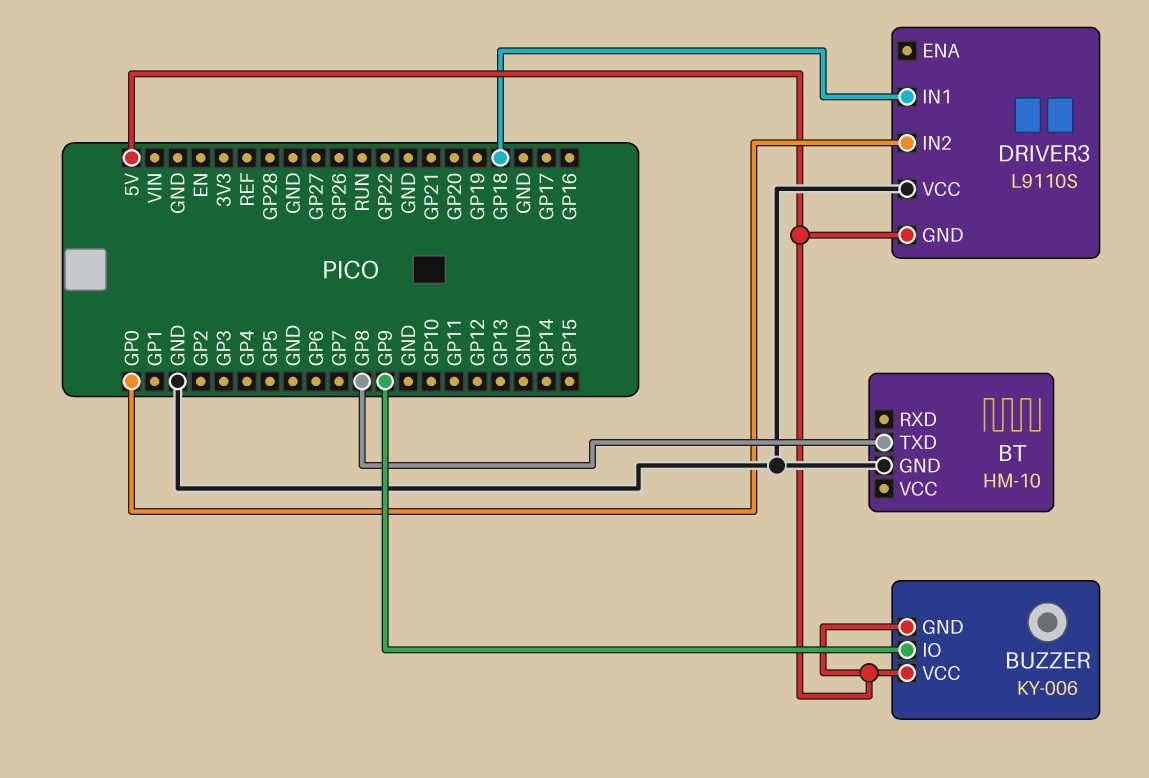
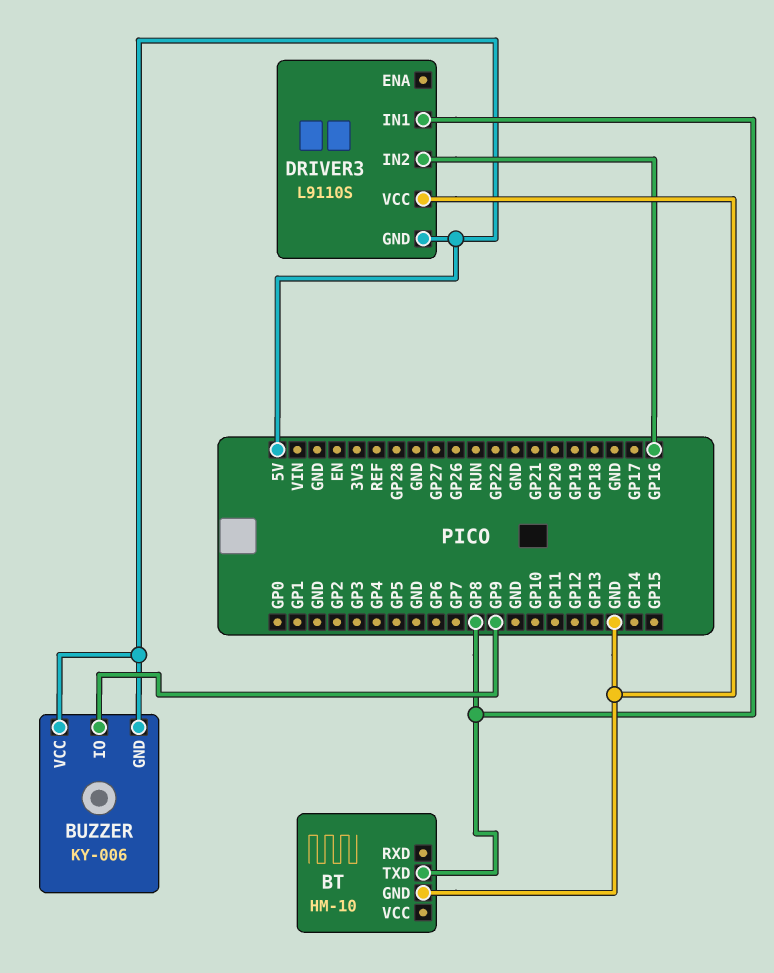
DRIVER3 pin IN1: GP18 -> GP8
DRIVER3 pin IN2: GP0 -> GP16

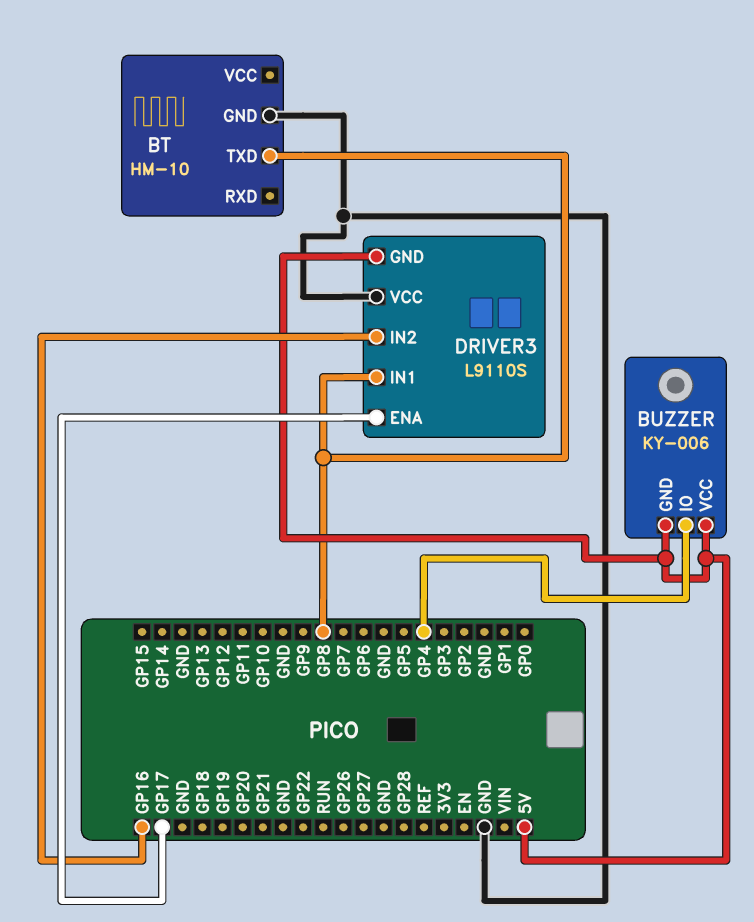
BUZZER pin IO: GP9 -> GP4
DRIVER3 pin ENA: none -> GP17

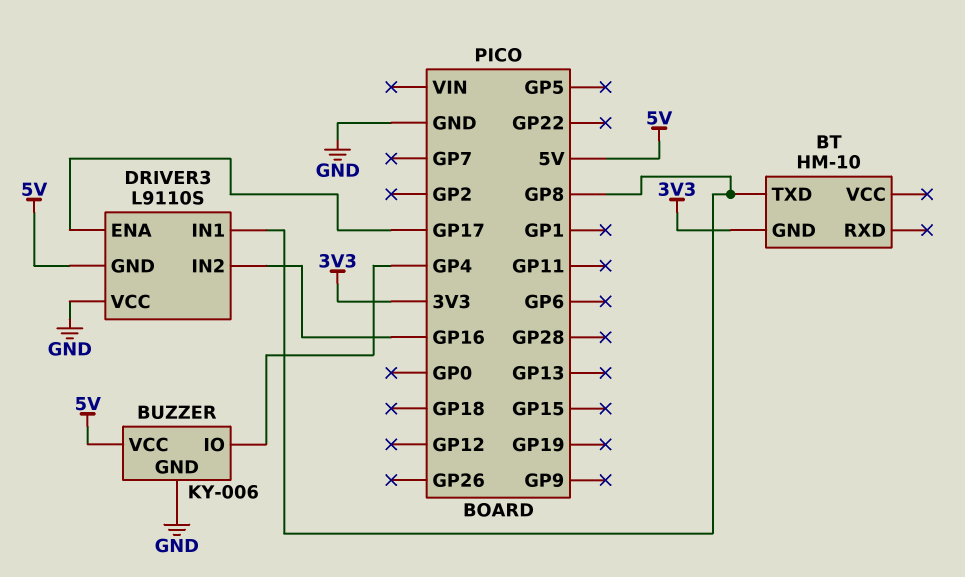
BT pin GND: GND -> 3V3
BUZZER pin GND: 5V -> GND

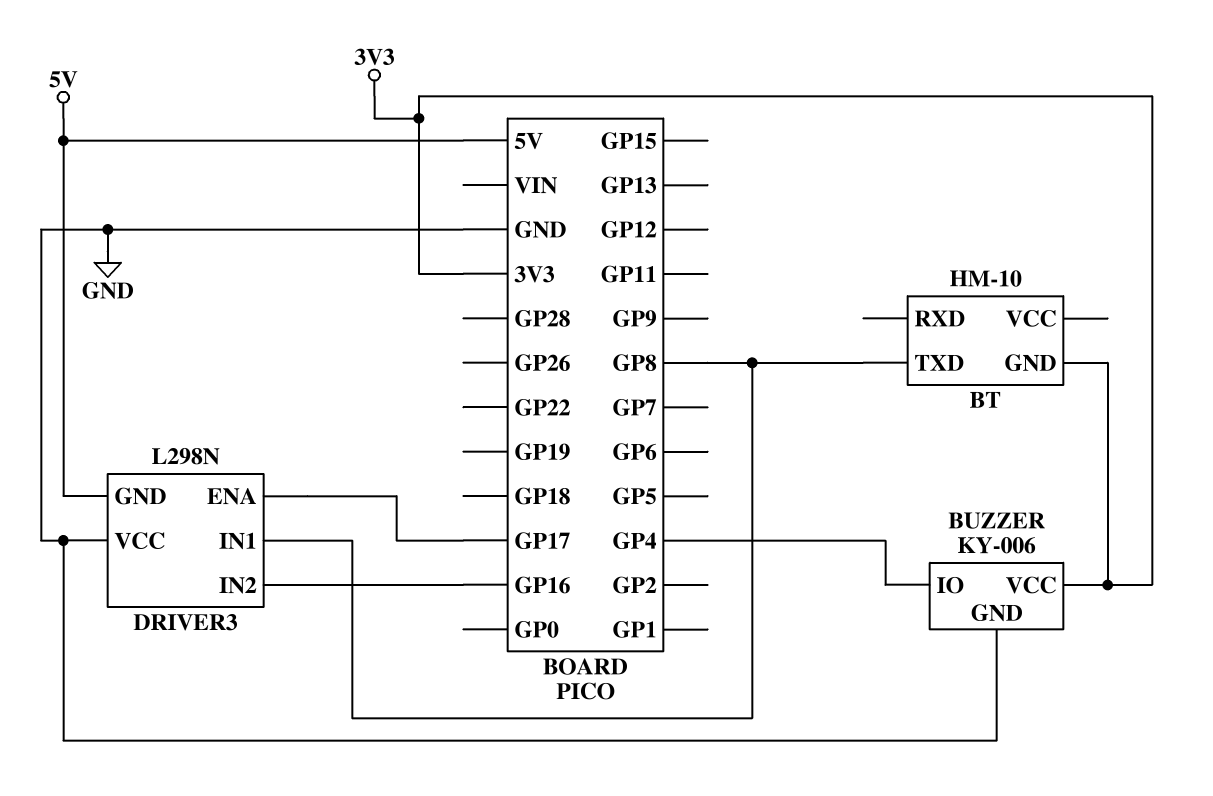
BUZZER pin VCC: 5V -> 3V3
DRIVER3: L9110S -> L298N

